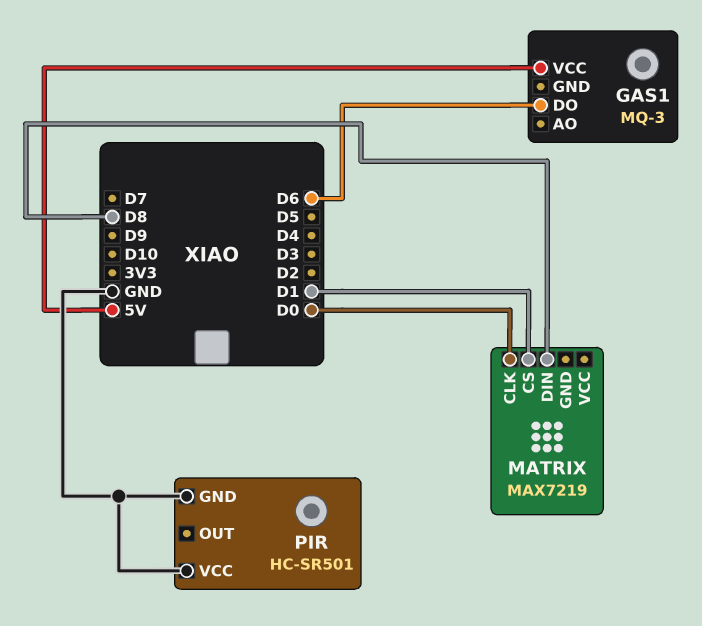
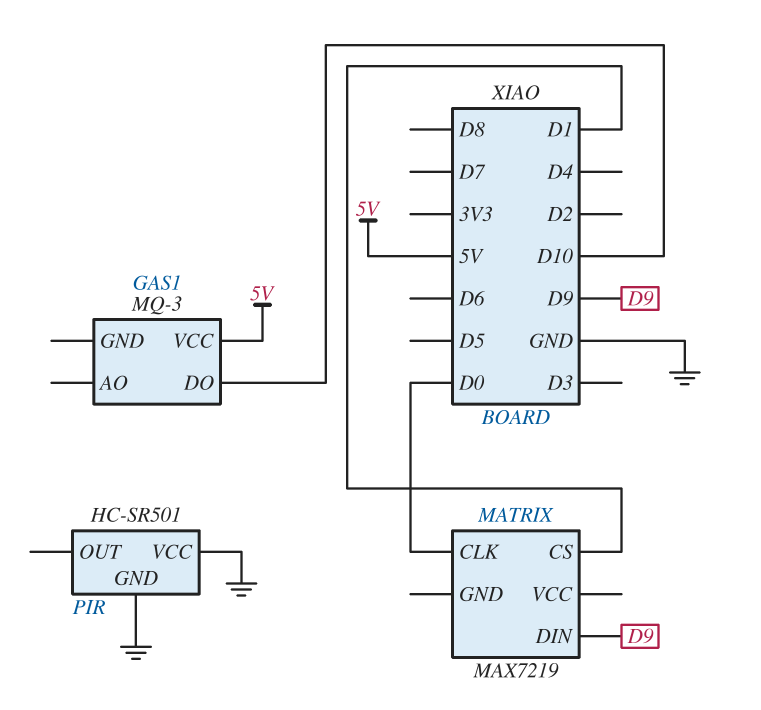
GAS1 pin DO: D6 -> D10
MATRIX pin DIN: D8 -> D9

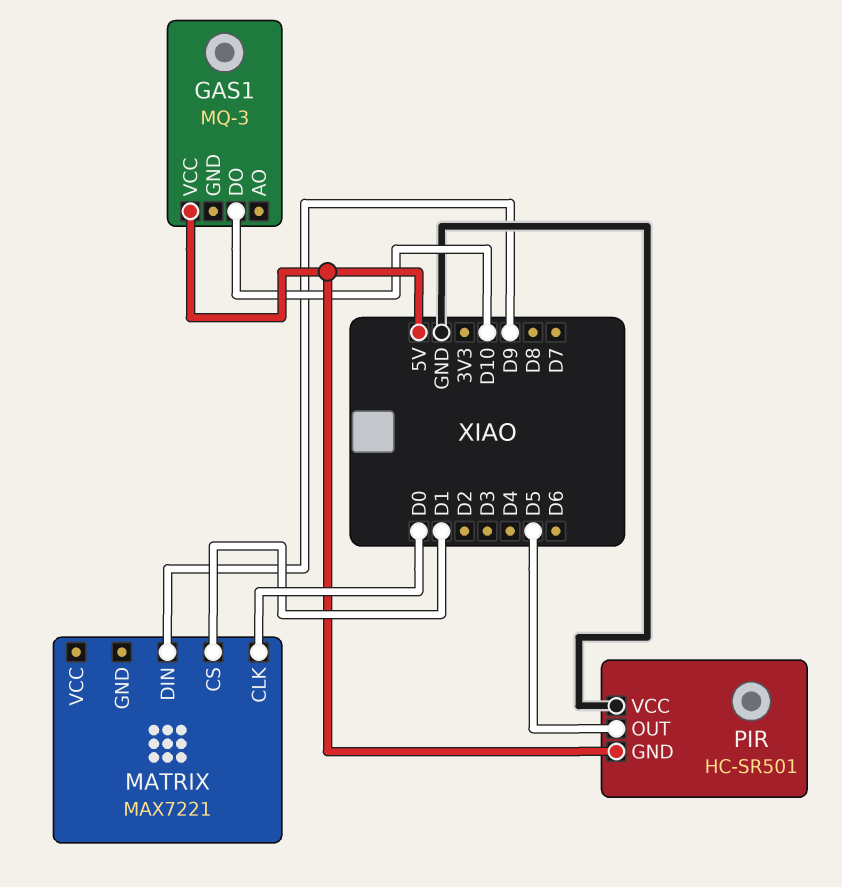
MATRIX: MAX7219 -> MAX7221
PIR pin GND: GND -> 5V
PIR pin OUT: none -> D5

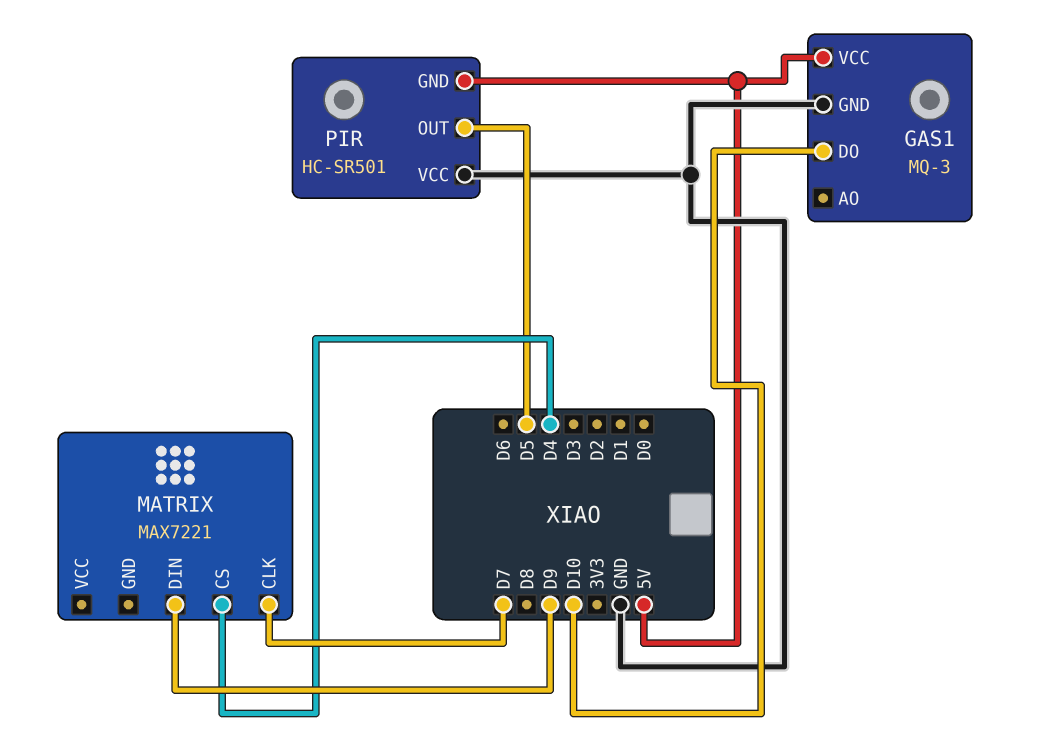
GAS1 pin GND: none -> GND
MATRIX pin CLK: D0 -> D7
MATRIX pin CS: D1 -> D4

